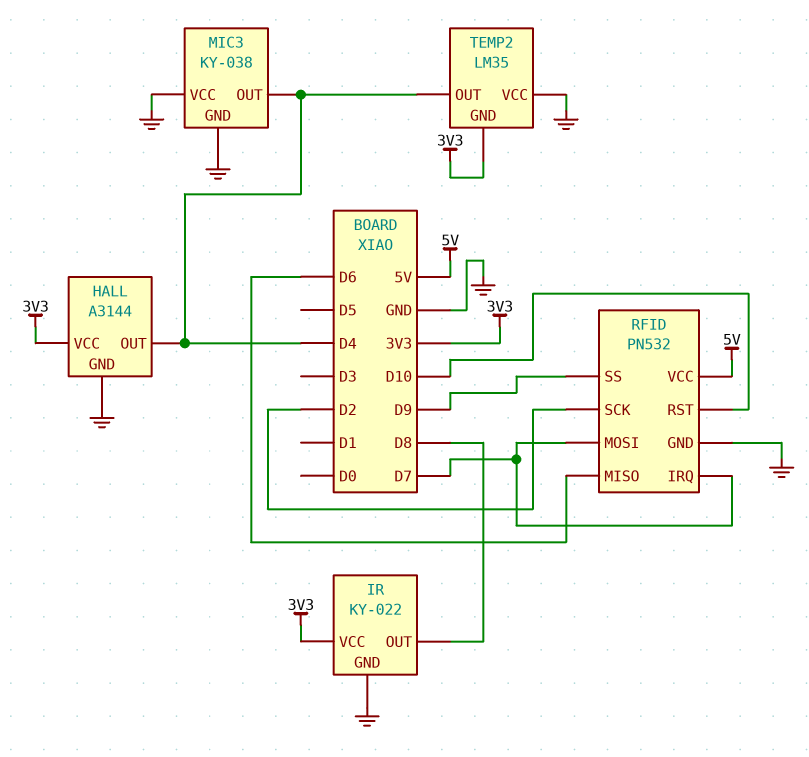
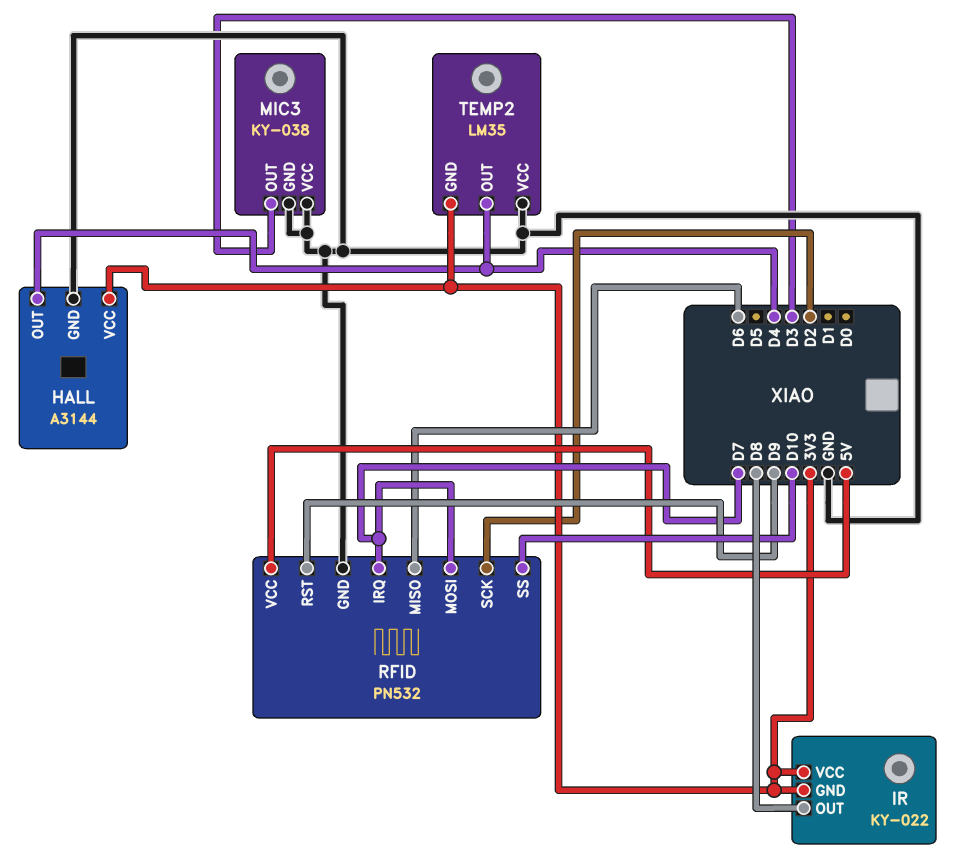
IR pin GND: GND -> 3V3
MIC3 pin OUT: D4 -> D3
RFID pin RST: D10 -> D9
RFID pin SS: D9 -> D10

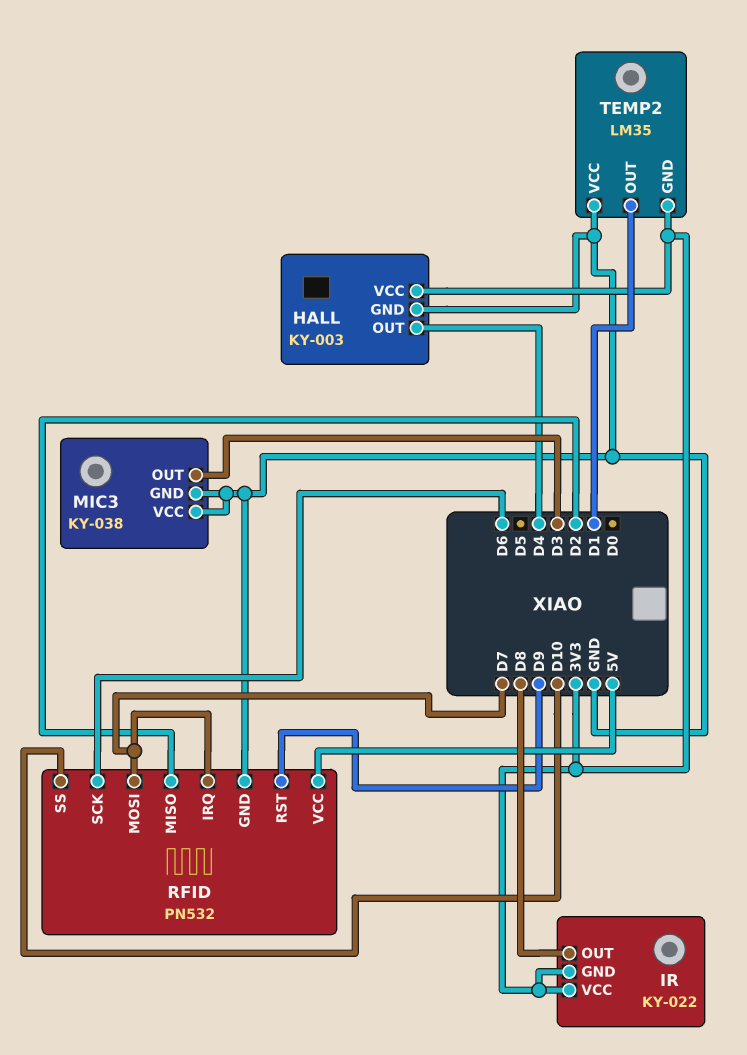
HALL: A3144 -> KY-003
RFID pin MISO: D6 -> D2
RFID pin SCK: D2 -> D6
TEMP2 pin OUT: D4 -> D1

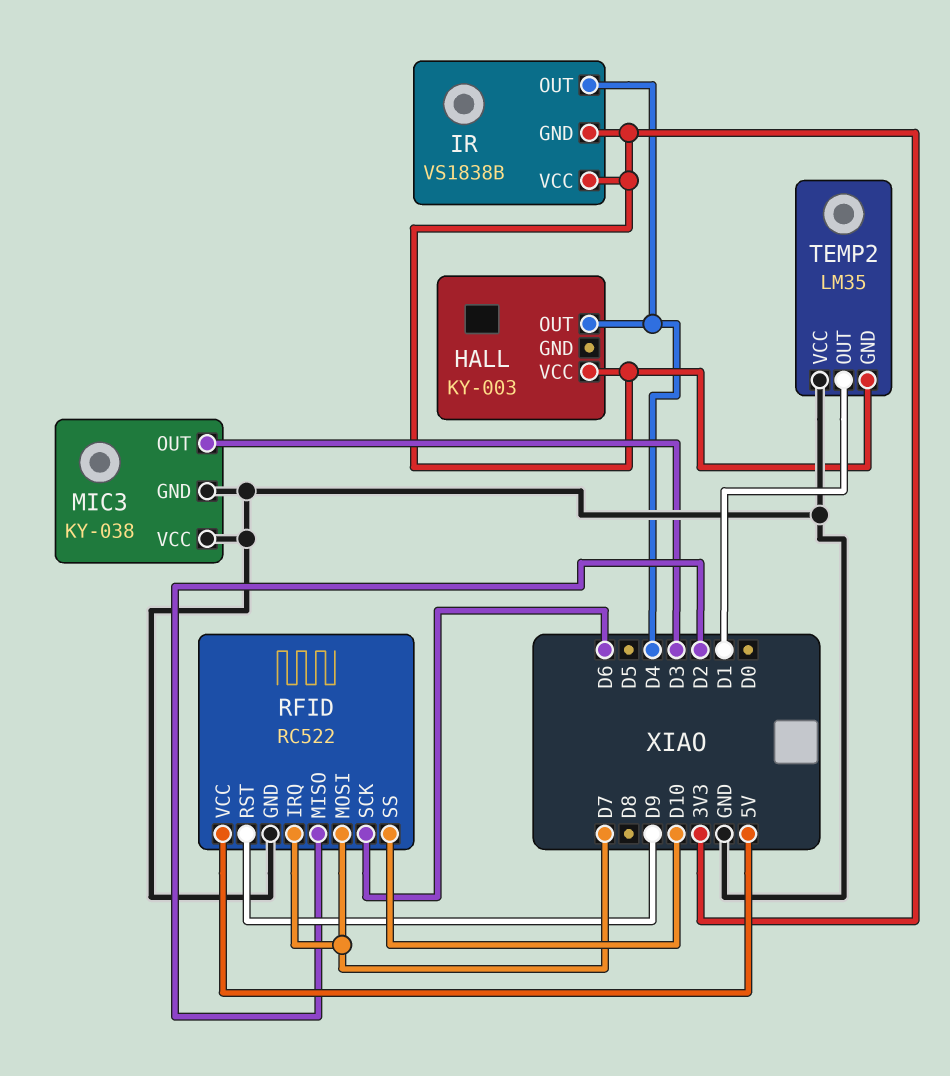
HALL pin GND: GND -> none
IR: KY-022 -> VS1838B
IR pin OUT: D8 -> D4
RFID: PN532 -> RC522

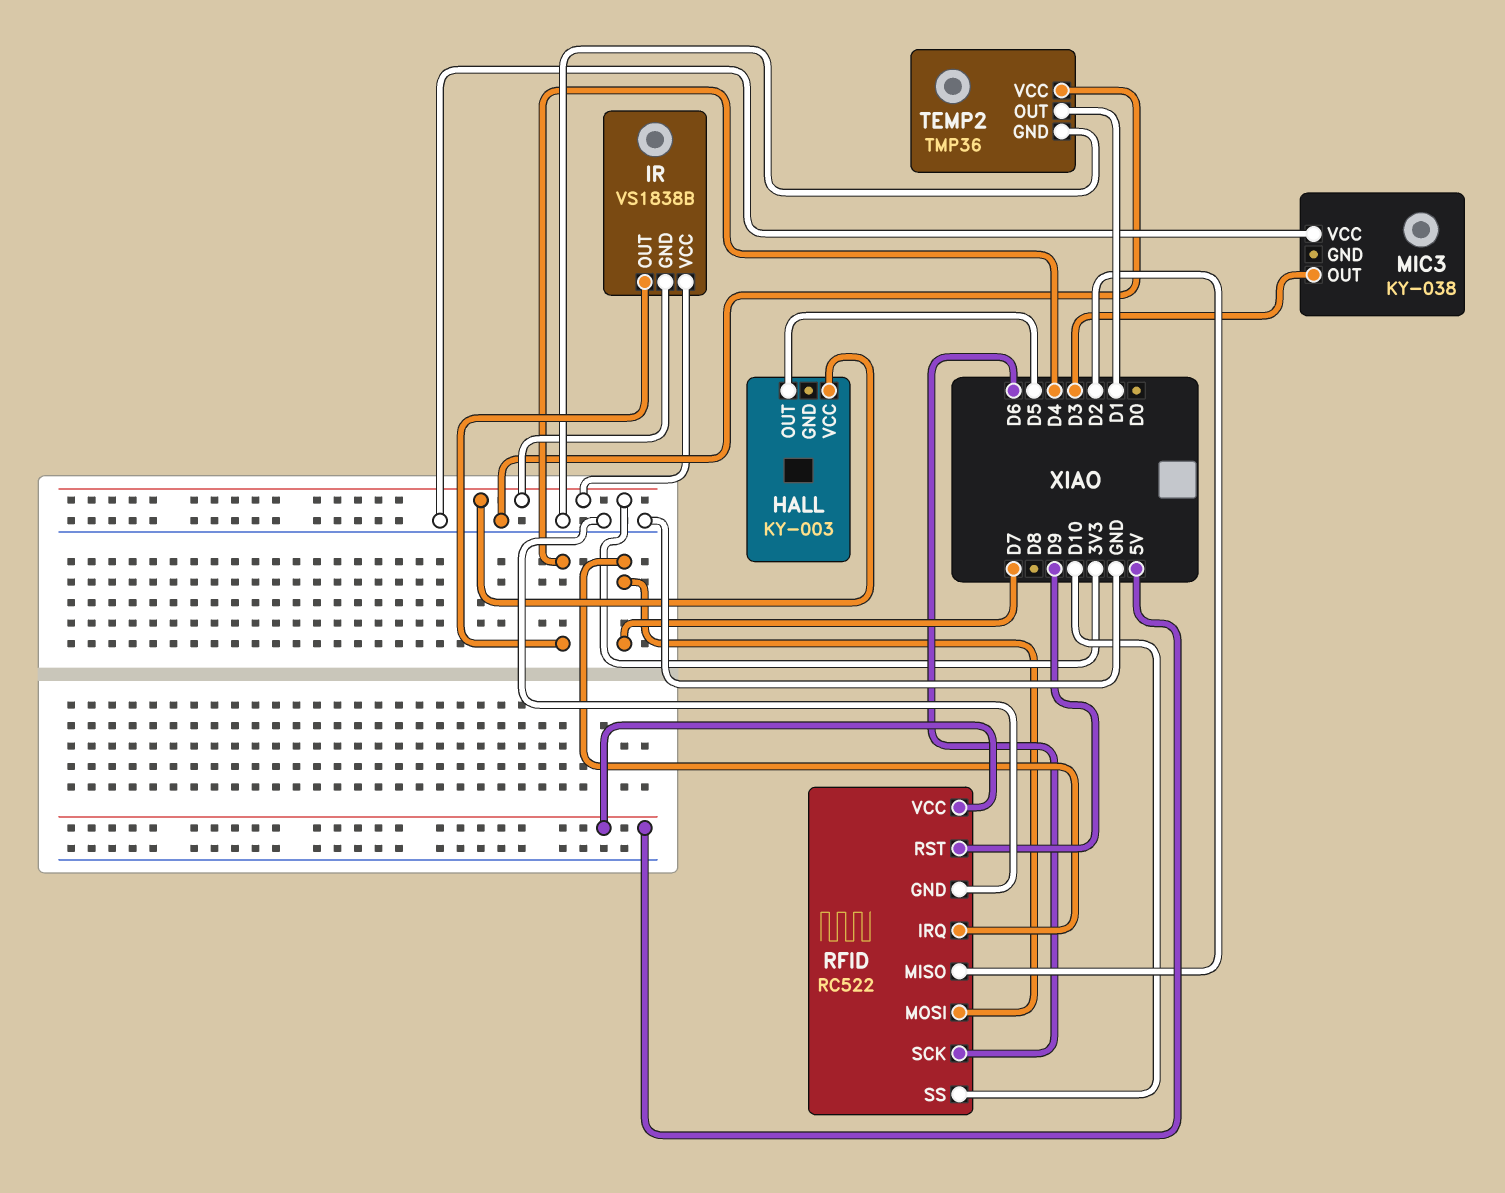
HALL pin OUT: D4 -> D5
MIC3 pin GND: GND -> none
TEMP2: LM35 -> TMP36
TEMP2 pin GND: 3V3 -> GND

